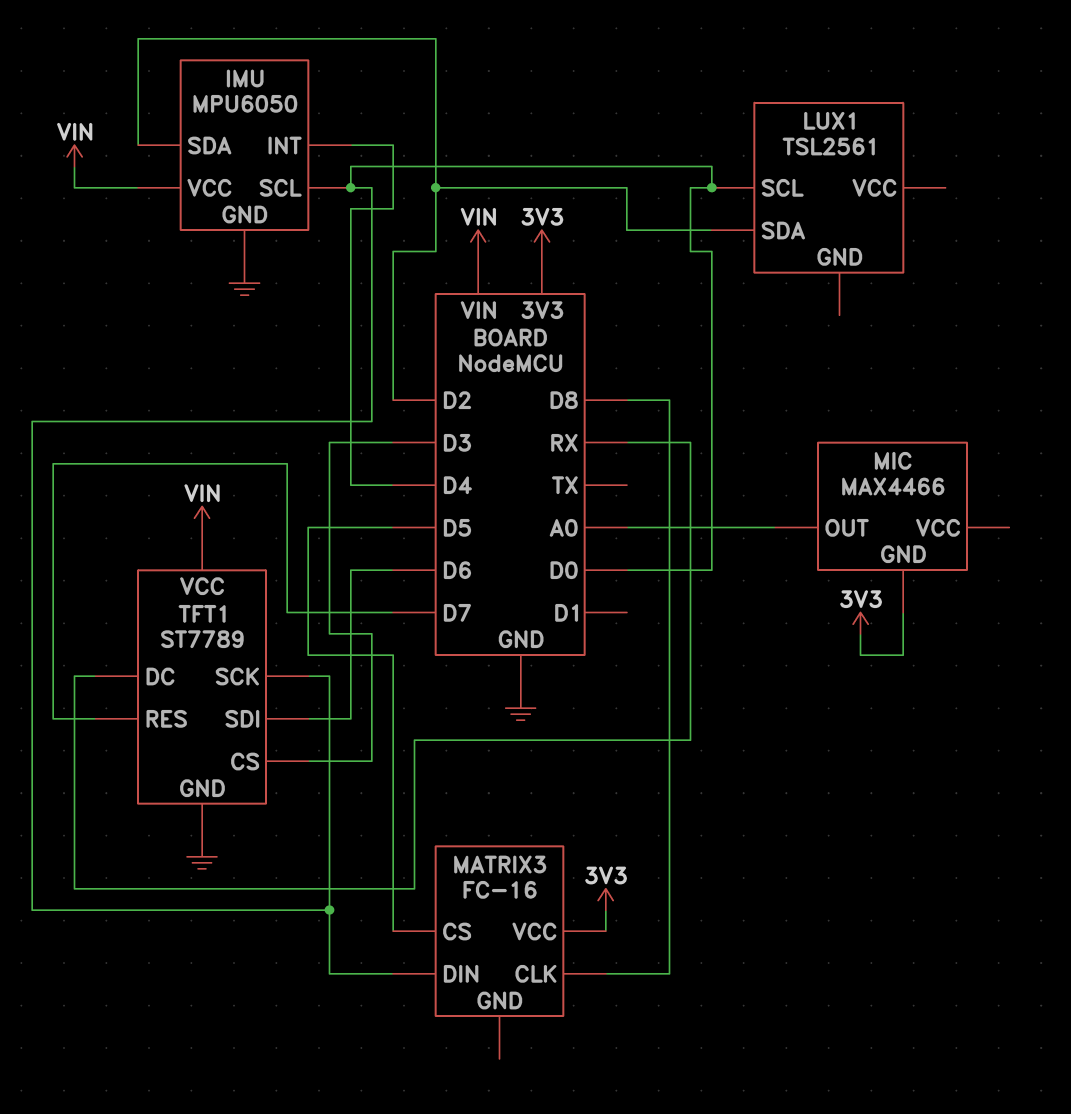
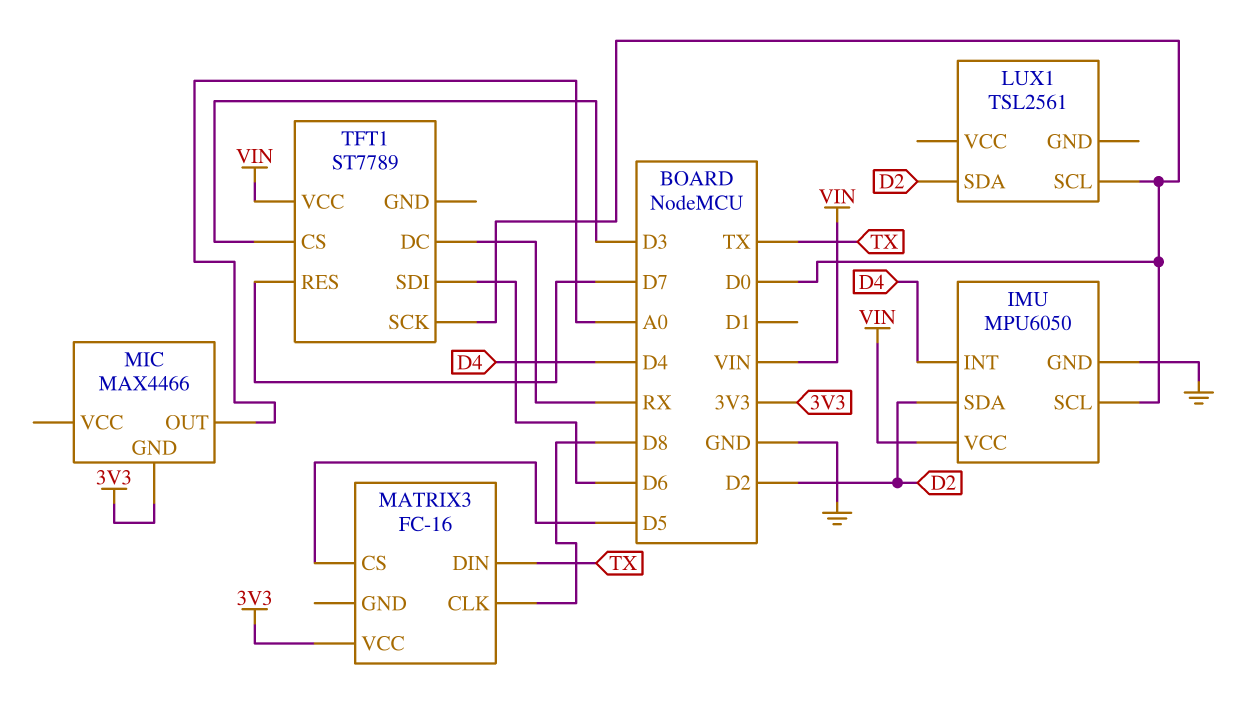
MATRIX3 pin DIN: D0 -> TX
TFT1 pin GND: GND -> none

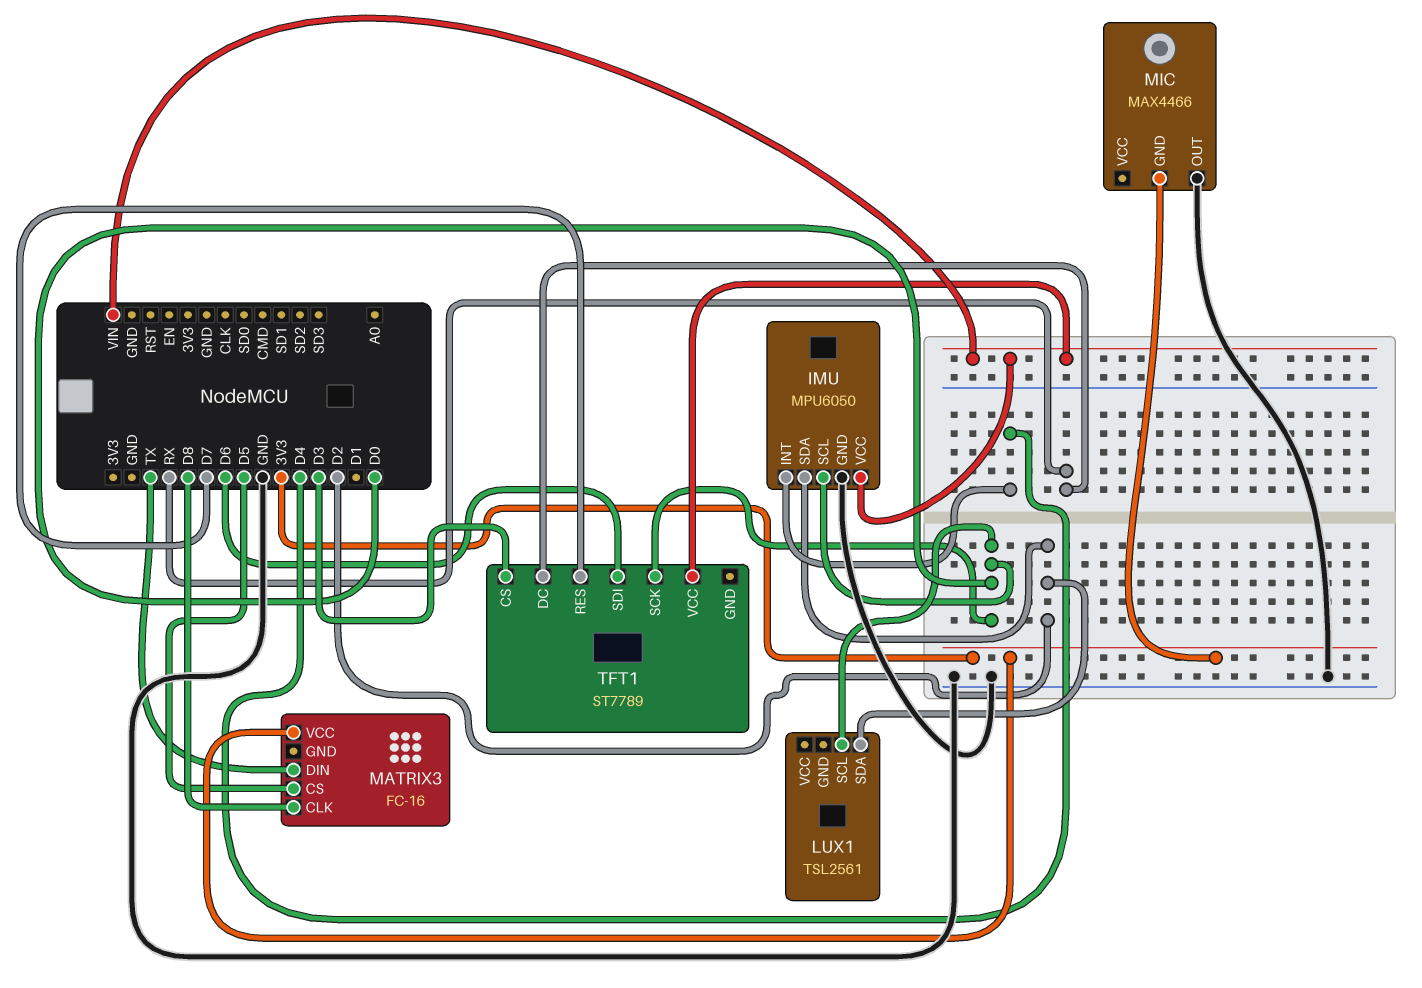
MIC pin OUT: A0 -> GND

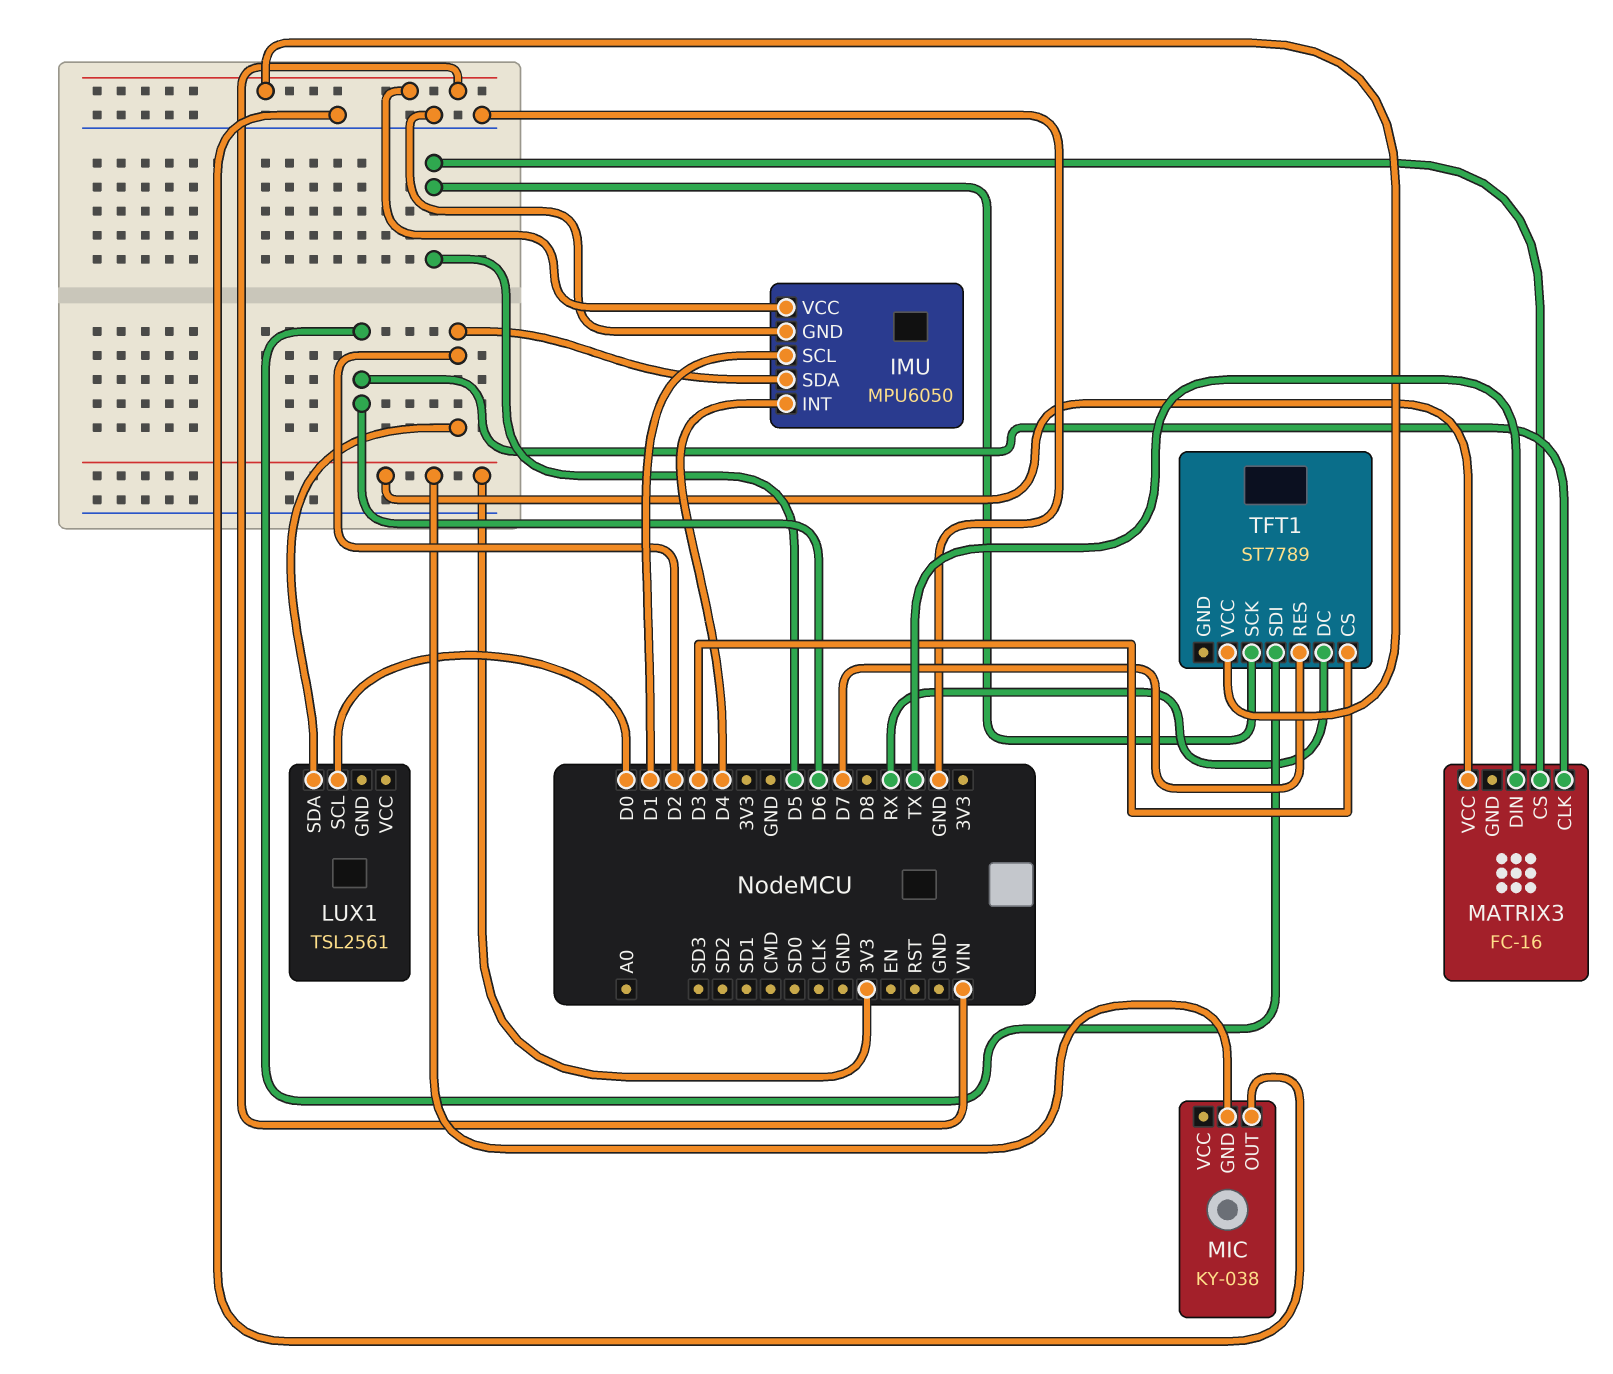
IMU pin SCL: D0 -> D1
MATRIX3 pin CLK: D8 -> D6
MIC: MAX4466 -> KY-038
TFT1 pin SCK: D0 -> D5

